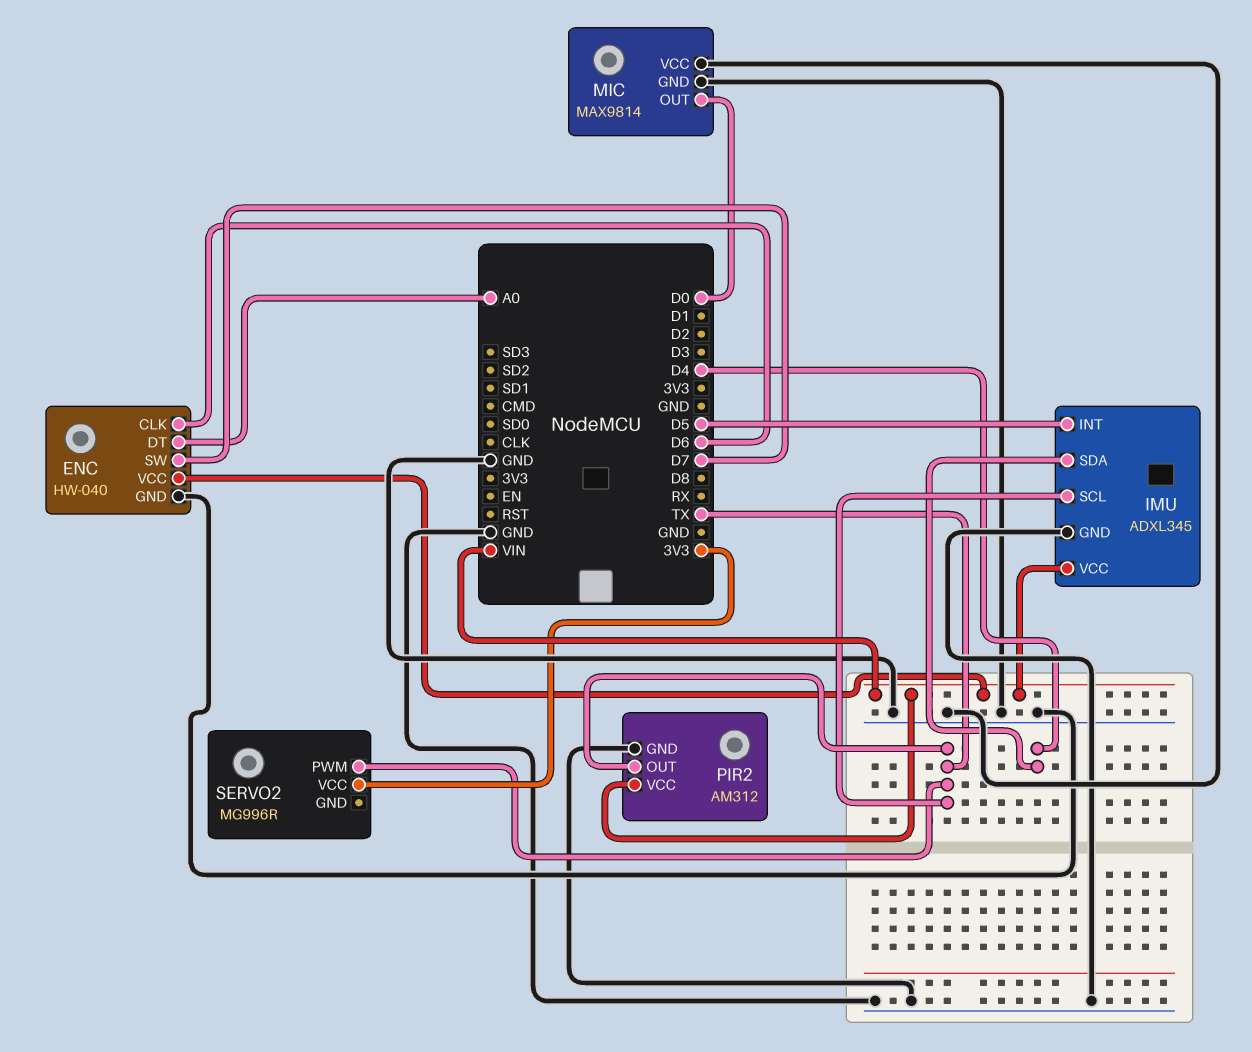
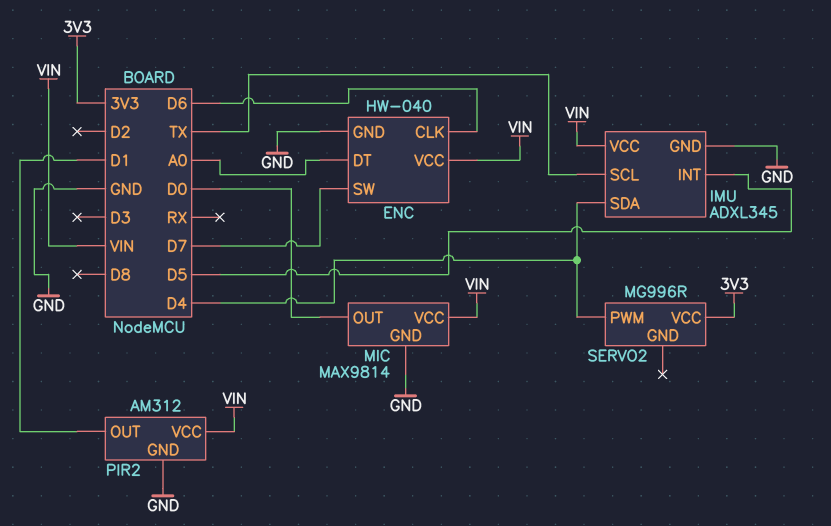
MIC pin VCC: GND -> VIN
PIR2 pin OUT: TX -> D1
SERVO2 pin PWM: TX -> D4

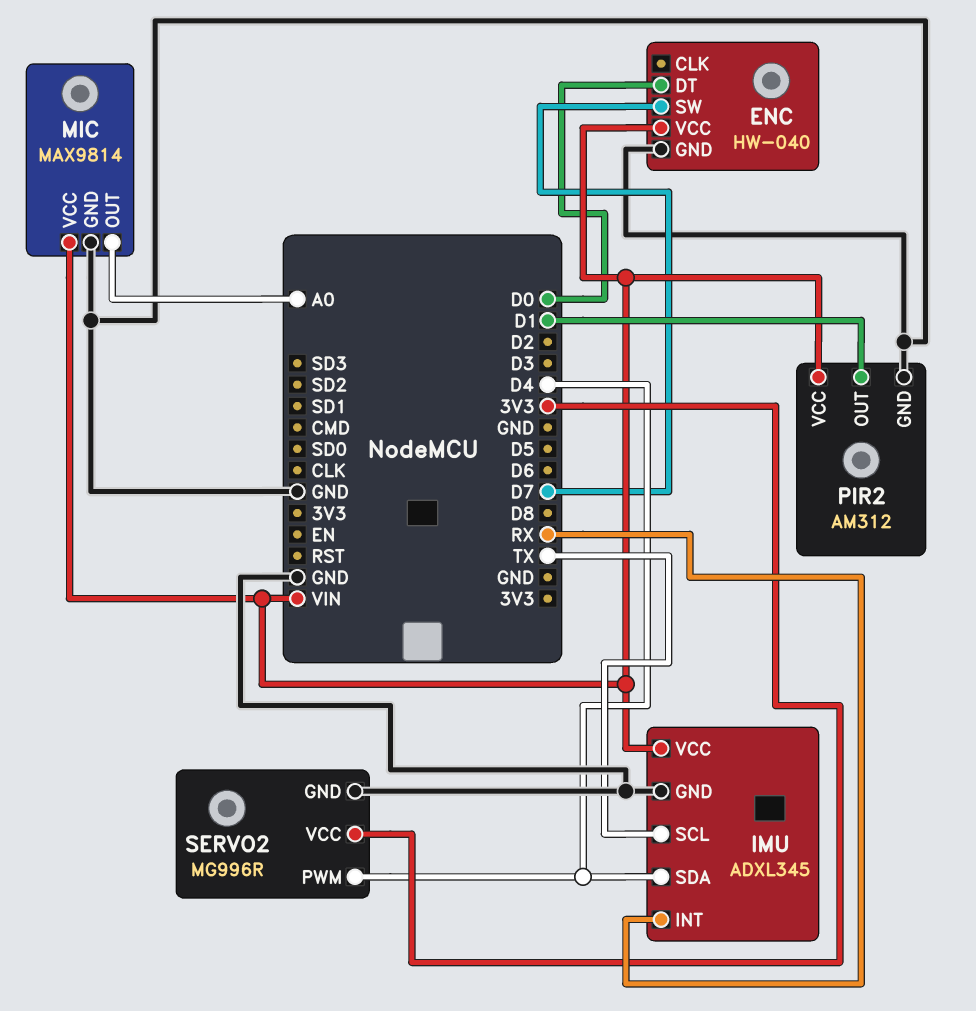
ENC pin CLK: D6 -> none
ENC pin DT: A0 -> D0
IMU pin INT: D5 -> RX
MIC pin OUT: D0 -> A0
SERVO2 pin GND: none -> GND

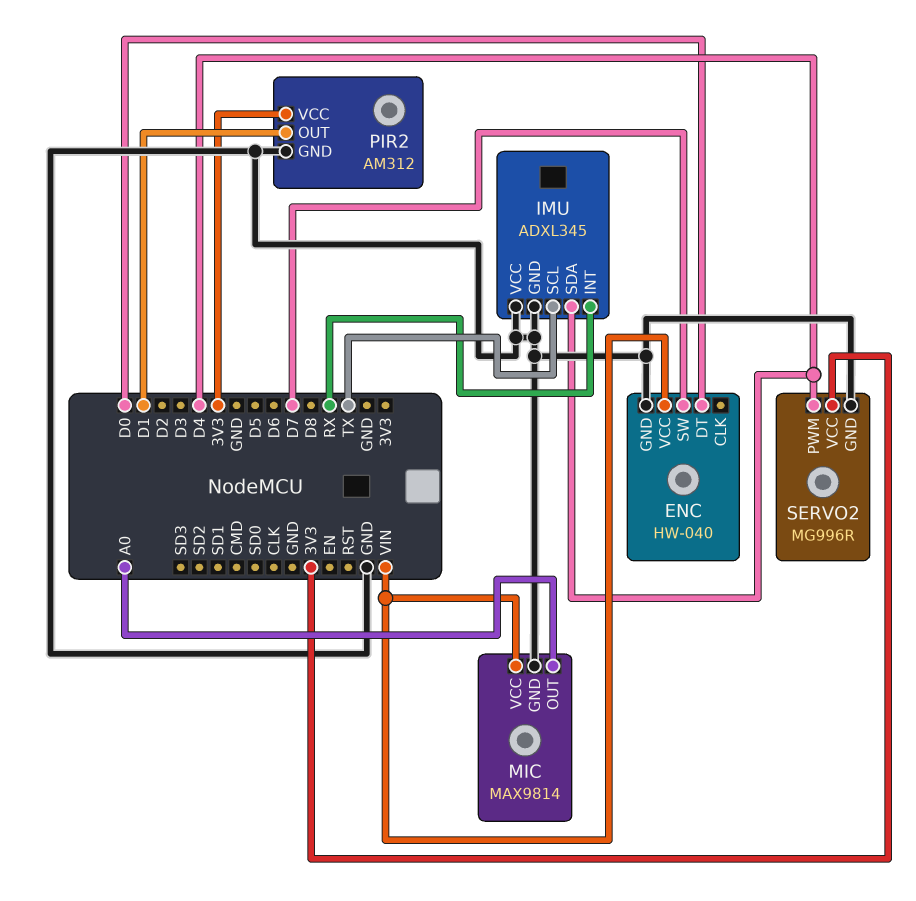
IMU pin VCC: VIN -> GND
PIR2 pin VCC: VIN -> 3V3

